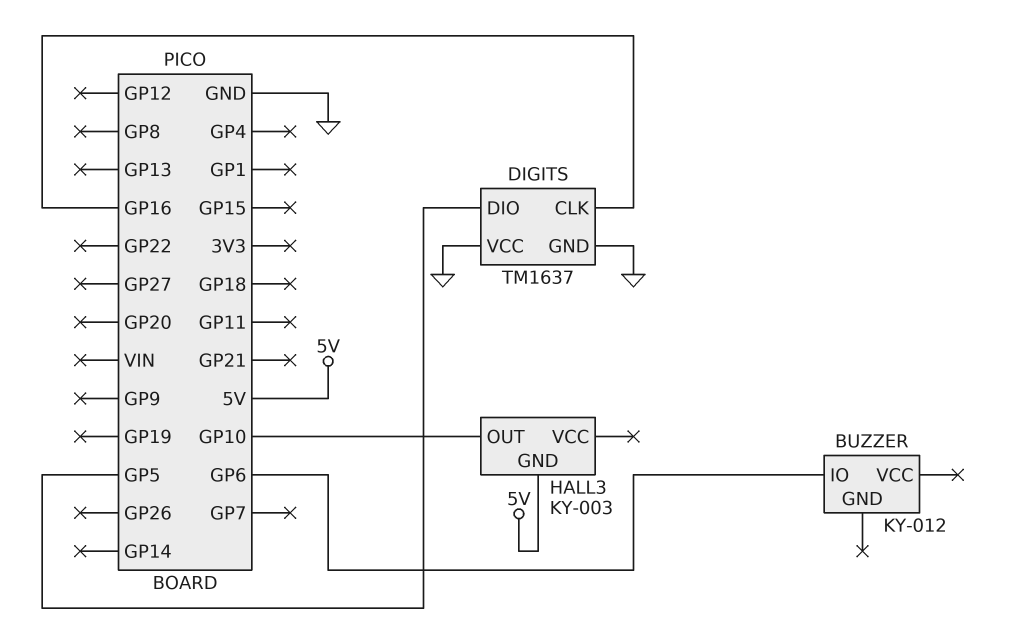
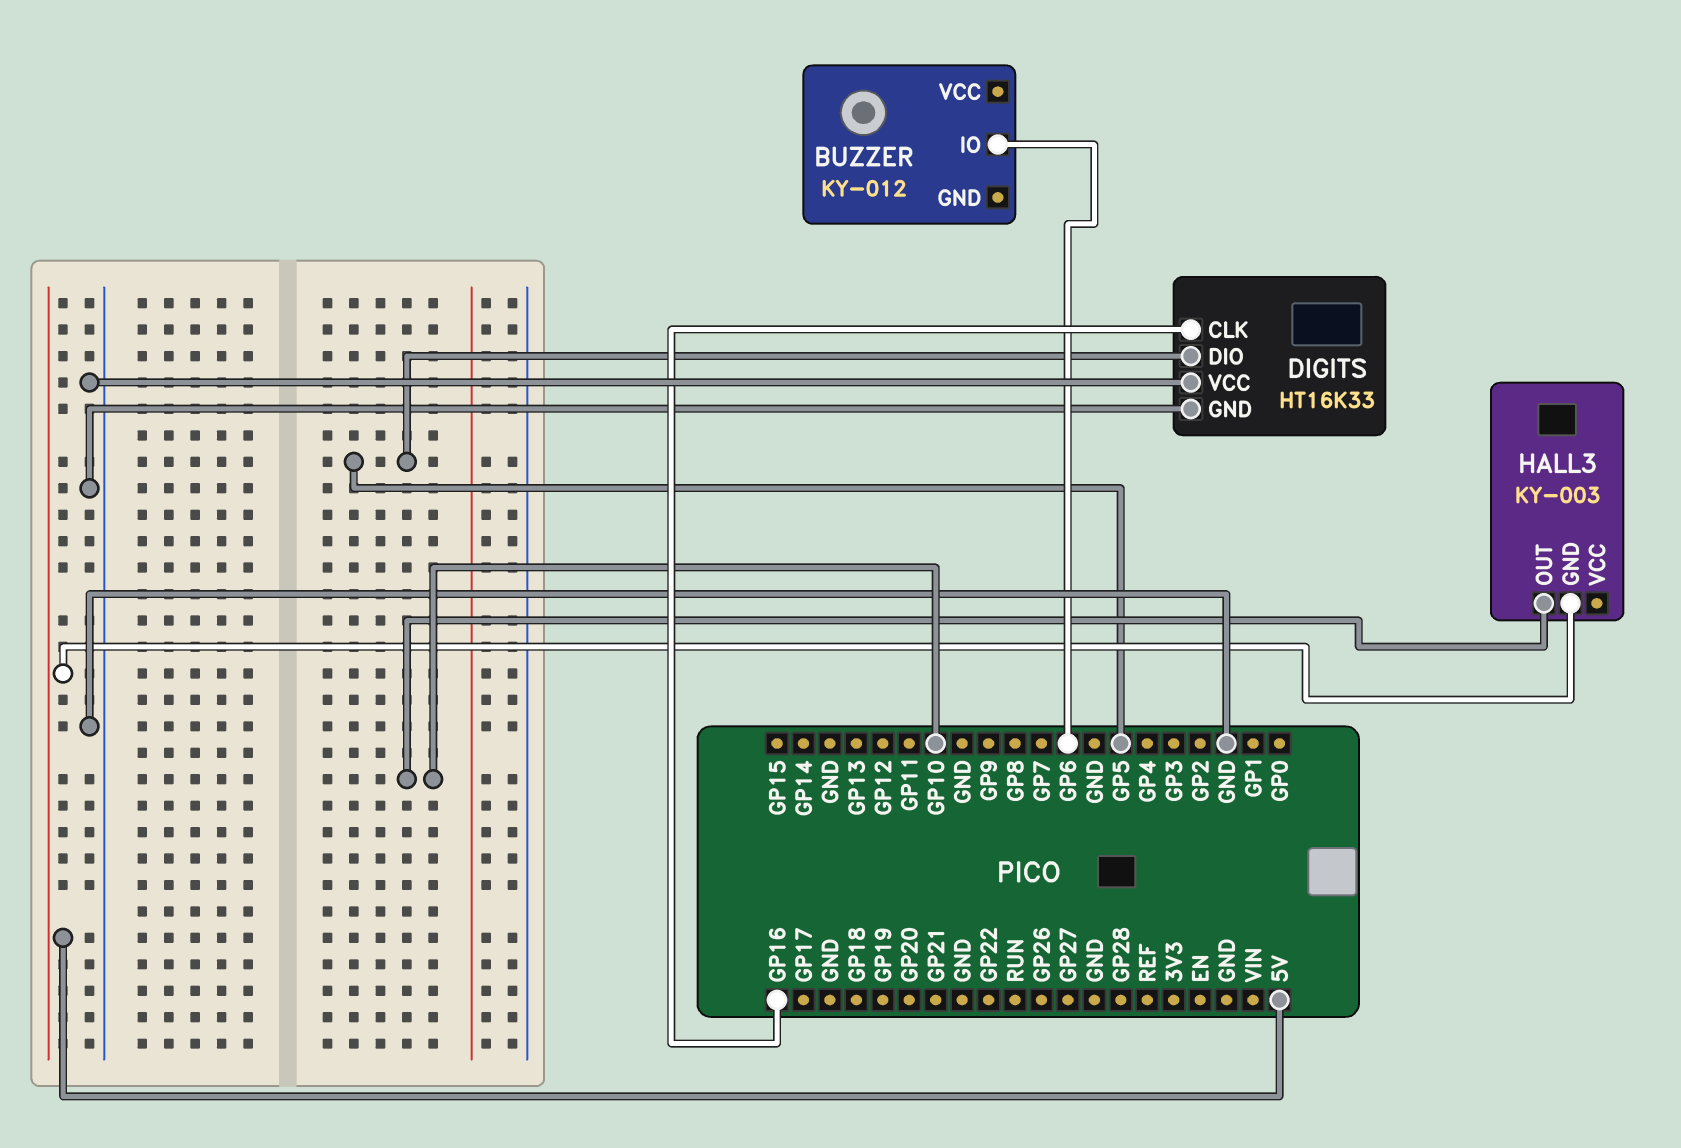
DIGITS: TM1637 -> HT16K33

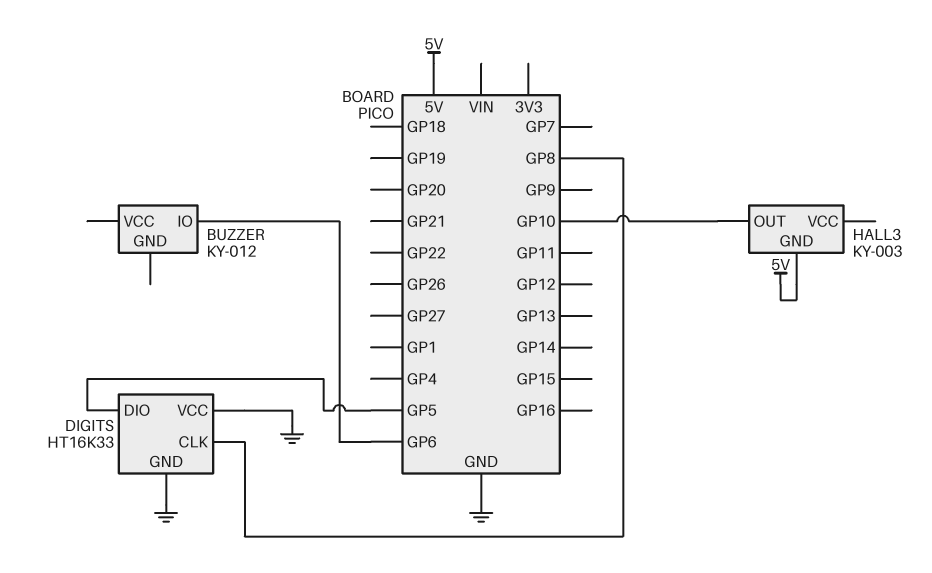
DIGITS pin CLK: GP16 -> GP8

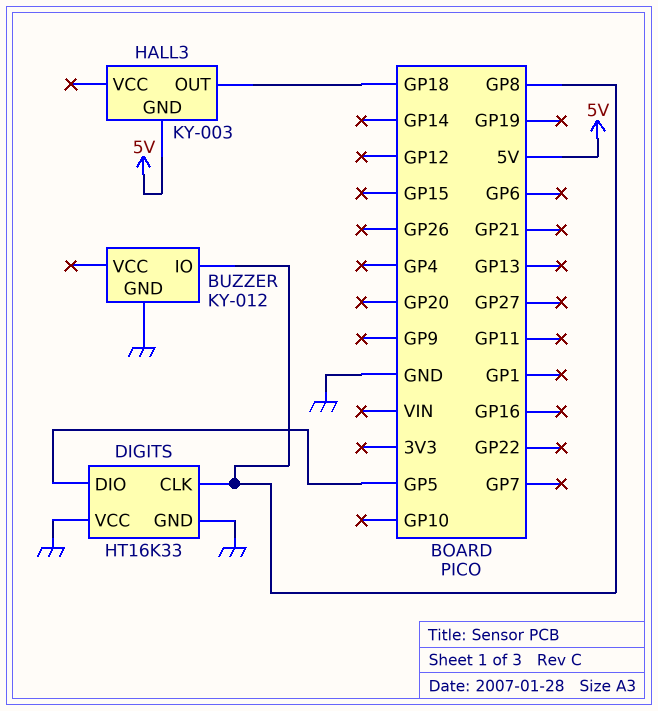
BUZZER pin GND: none -> GND
BUZZER pin IO: GP6 -> GP8
HALL3 pin OUT: GP10 -> GP18

